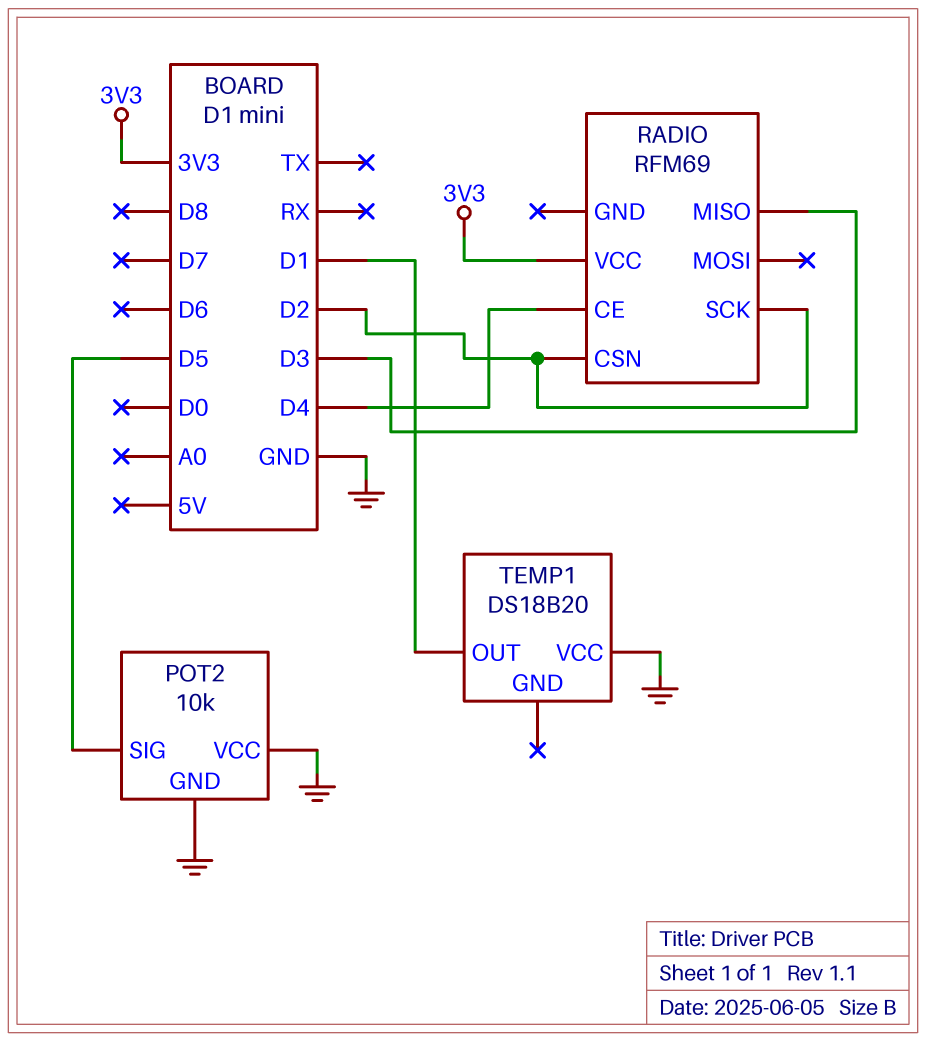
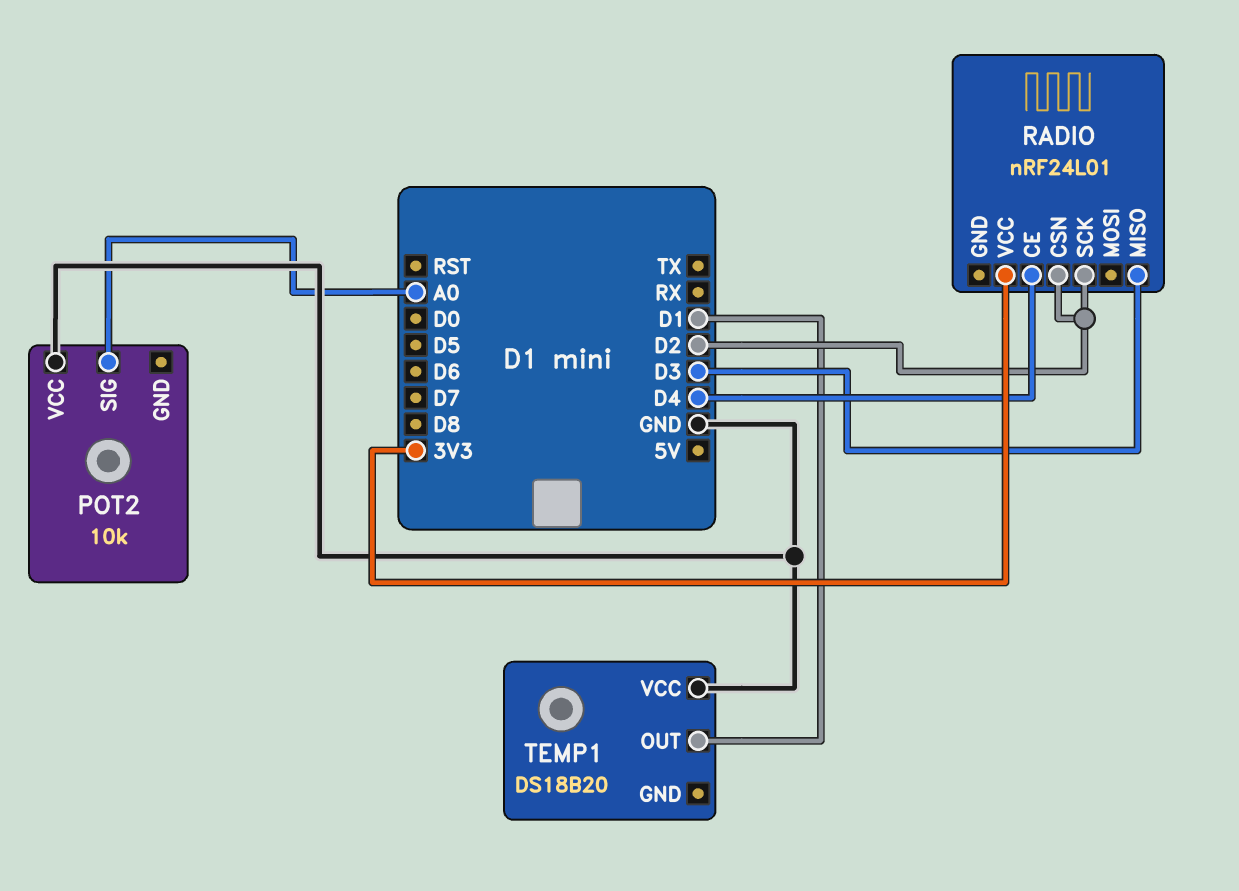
POT2 pin GND: GND -> none
POT2 pin SIG: D5 -> A0
RADIO: RFM69 -> nRF24L01

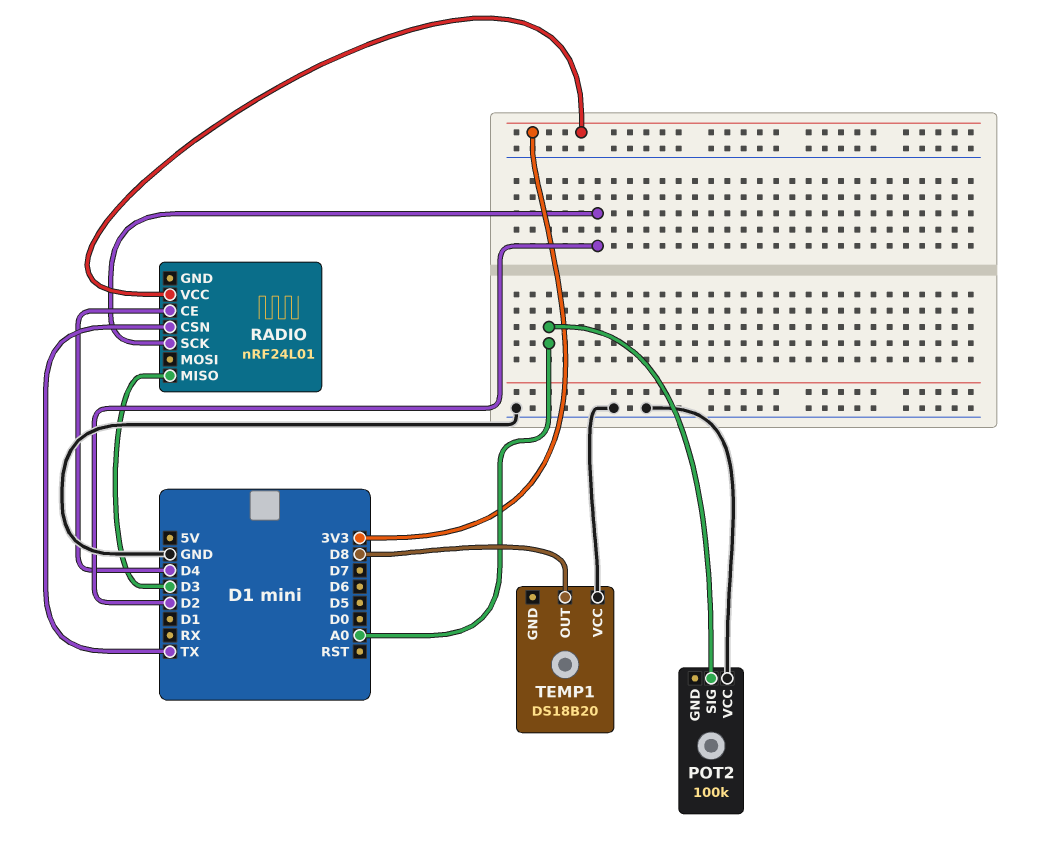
POT2: 10k -> 100k
RADIO pin CSN: D2 -> TX
TEMP1 pin OUT: D1 -> D8

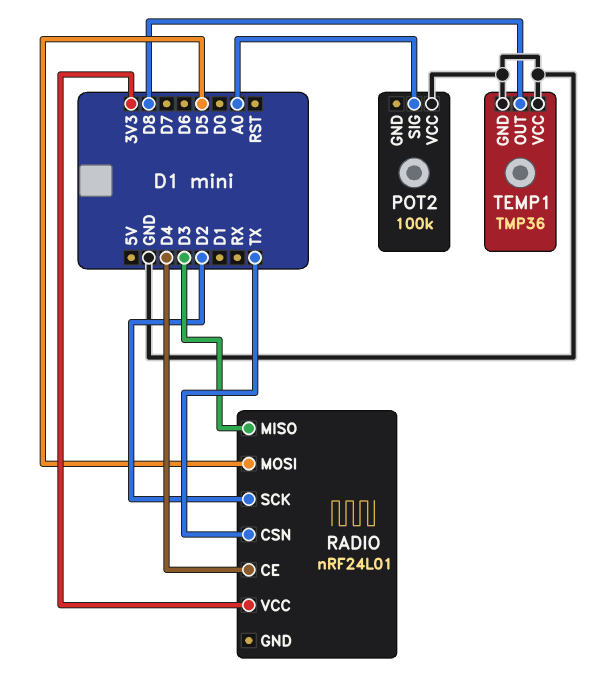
RADIO pin MOSI: none -> D5
TEMP1: DS18B20 -> TMP36
TEMP1 pin GND: none -> GND

